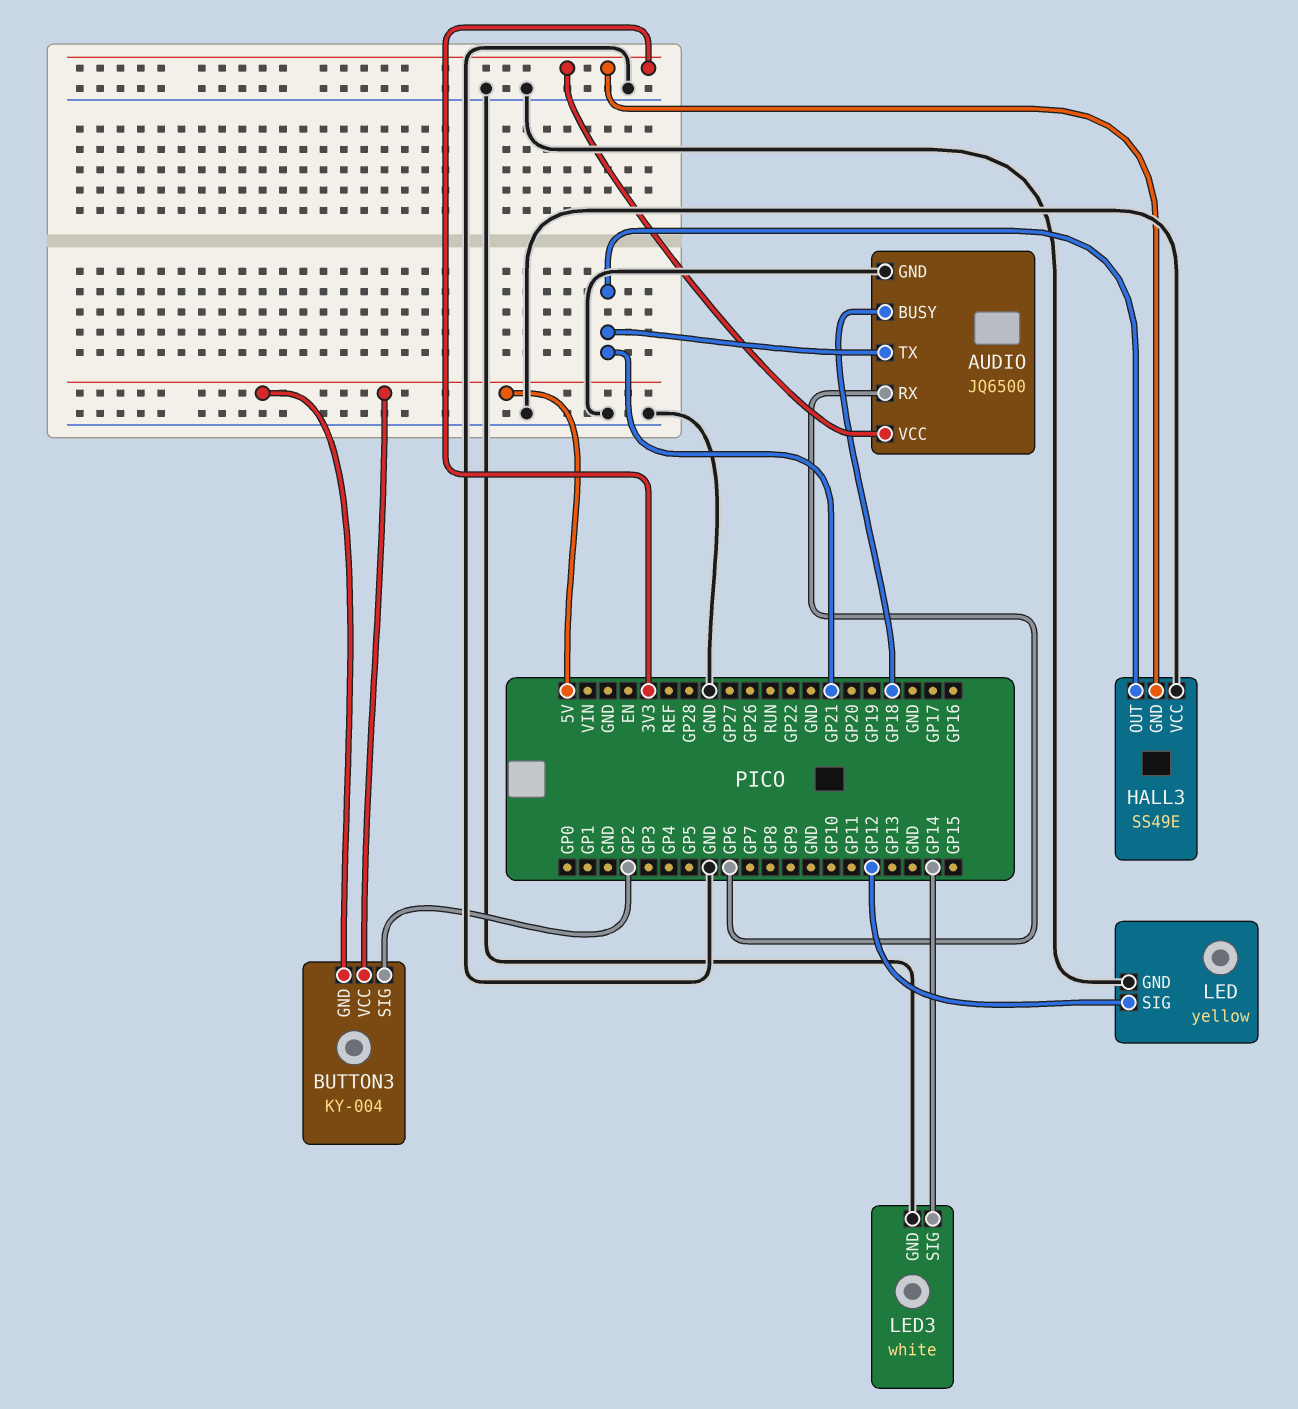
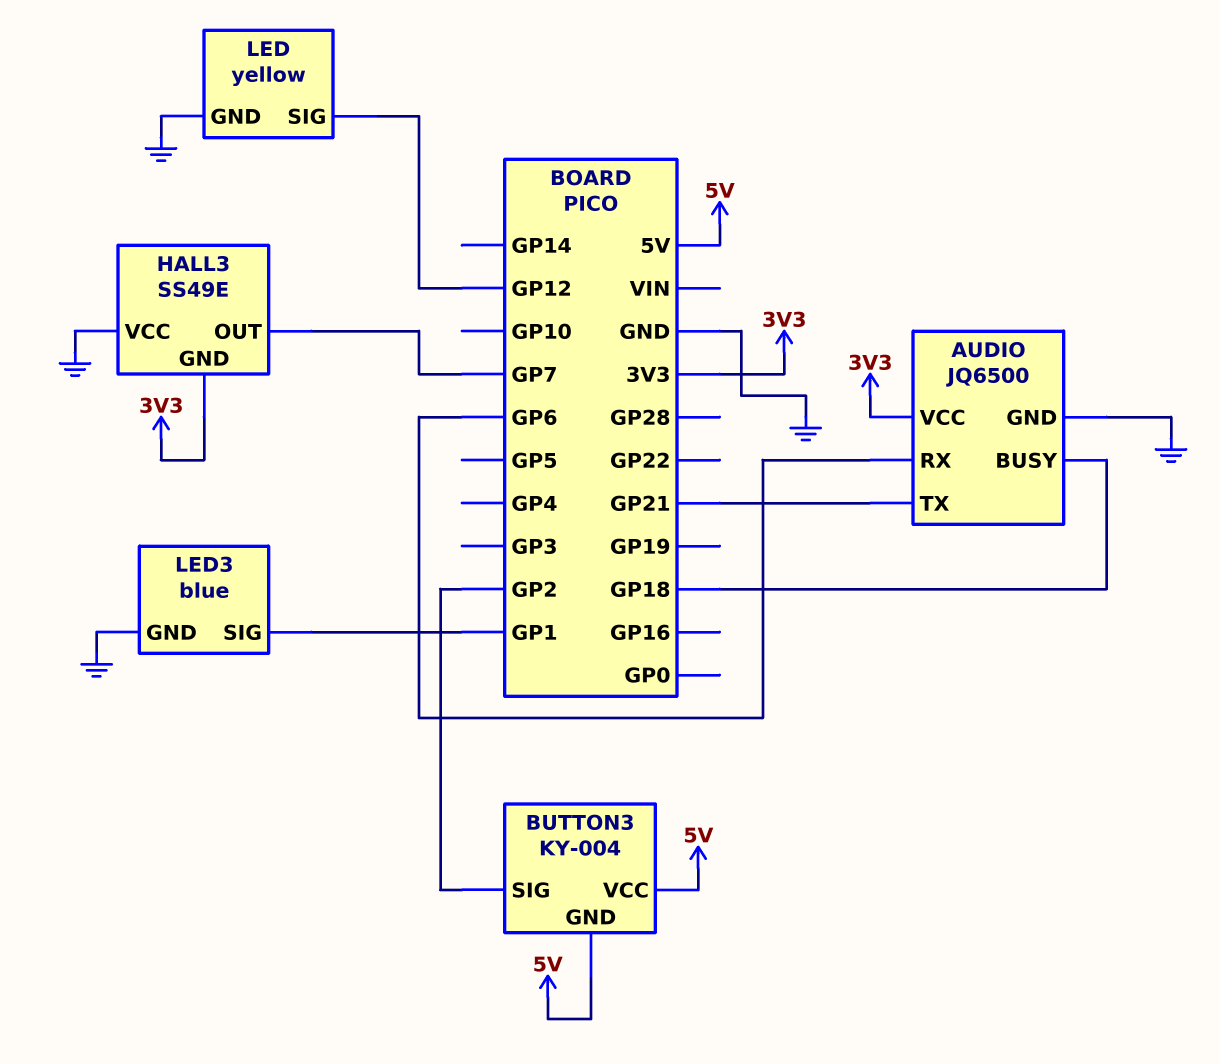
HALL3 pin OUT: GP21 -> GP7
LED3: white -> blue
LED3 pin SIG: GP14 -> GP1

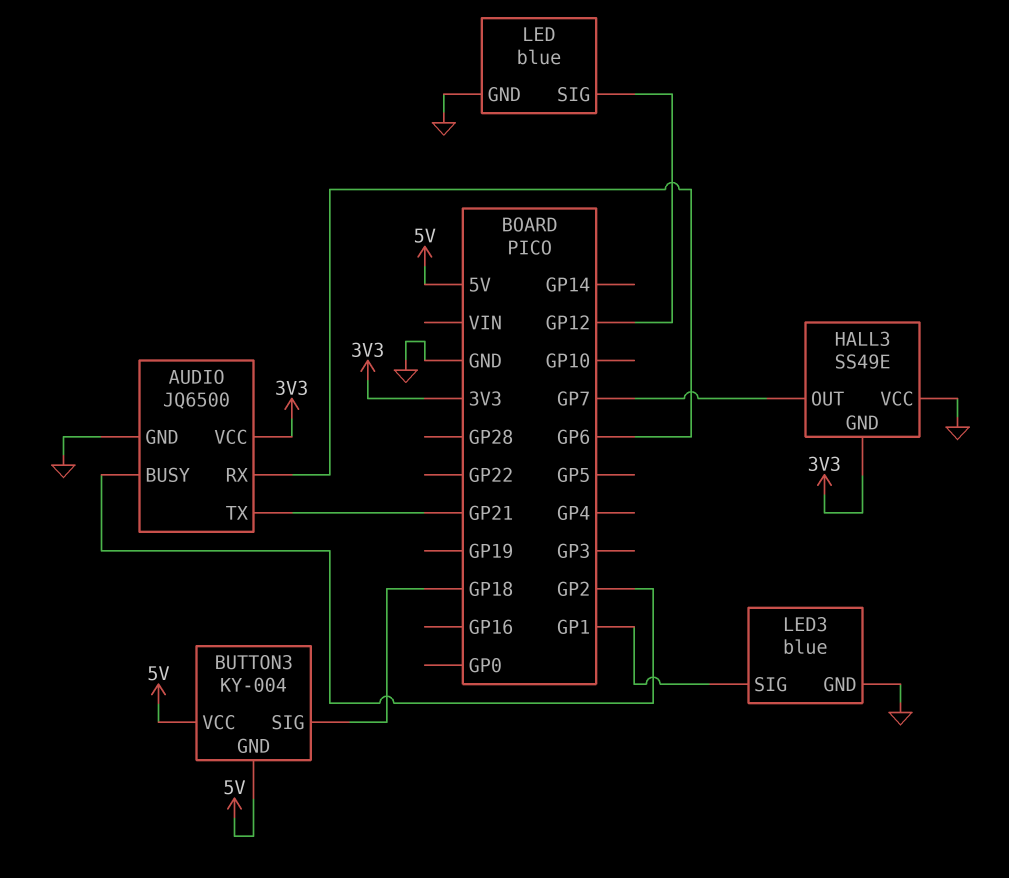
AUDIO pin BUSY: GP18 -> GP2
BUTTON3 pin SIG: GP2 -> GP18
LED: yellow -> blue

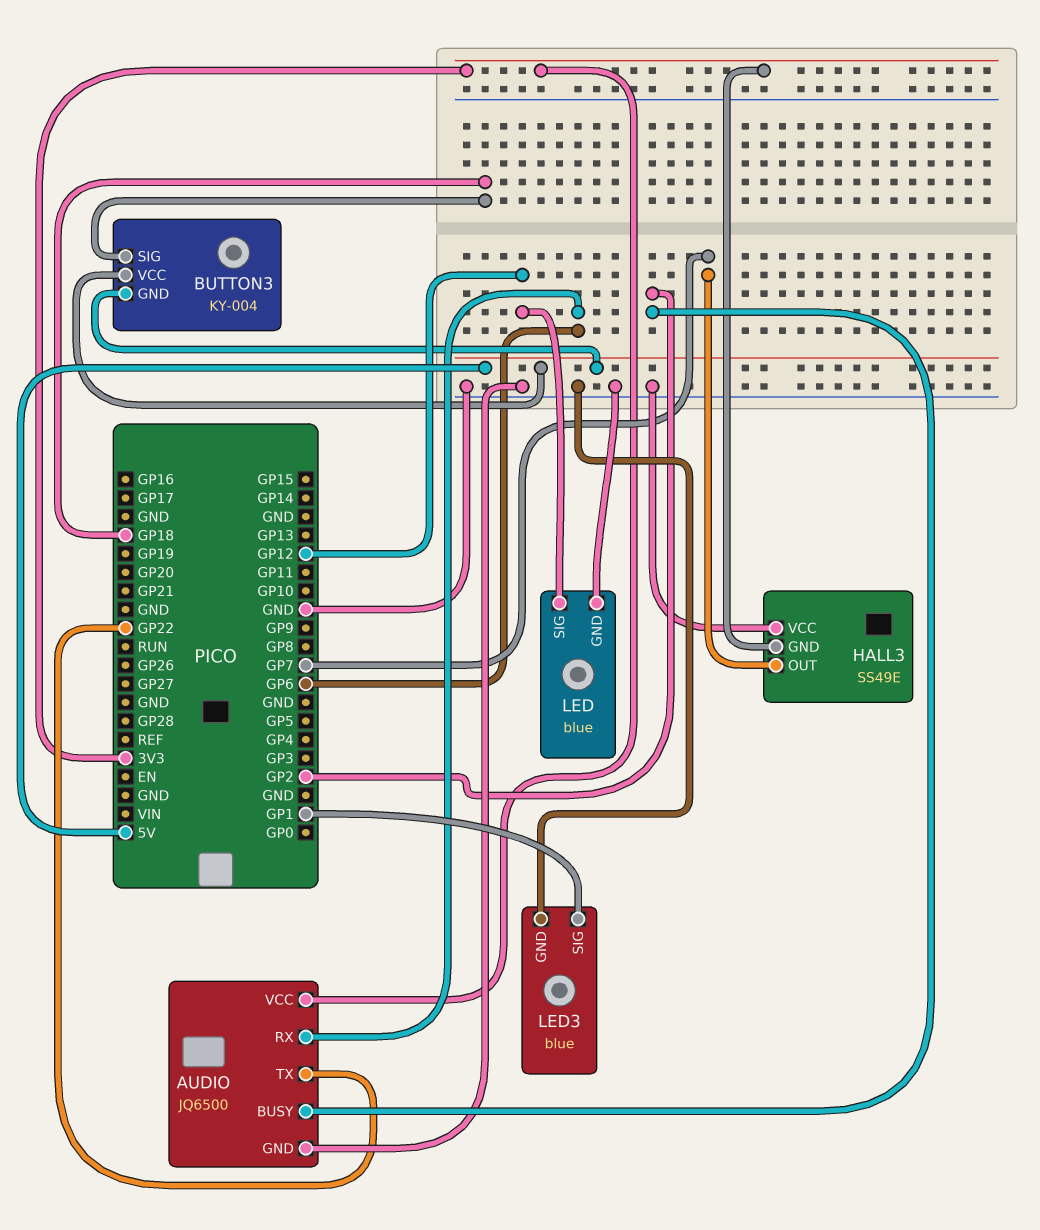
AUDIO pin TX: GP21 -> GP22

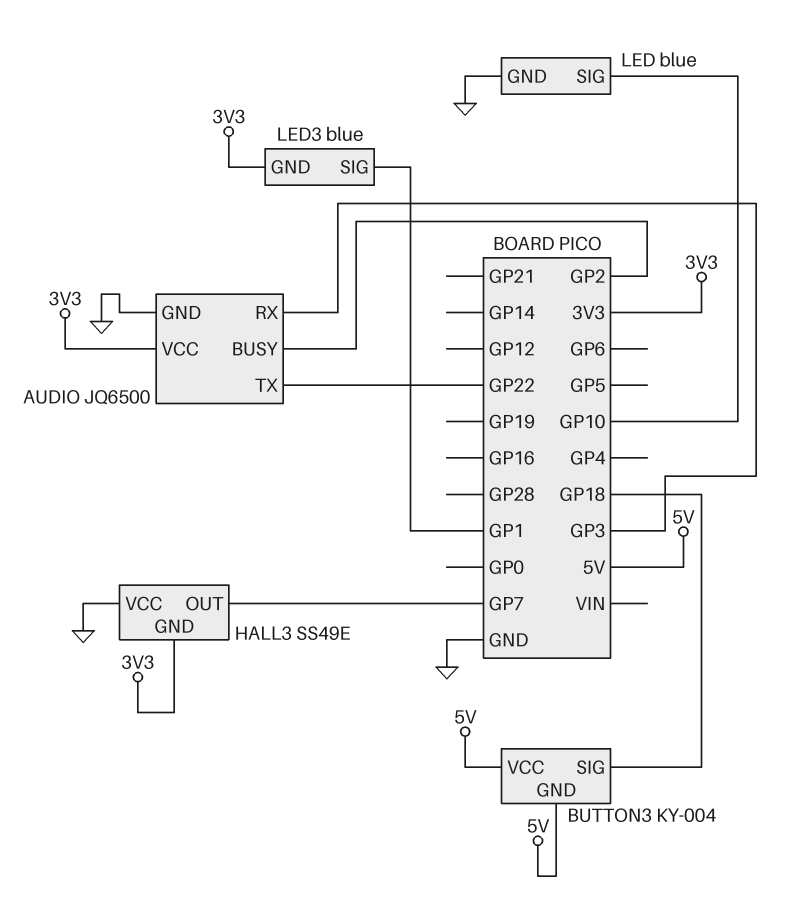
AUDIO pin RX: GP6 -> GP3
LED pin SIG: GP12 -> GP10
LED3 pin GND: GND -> 3V3

